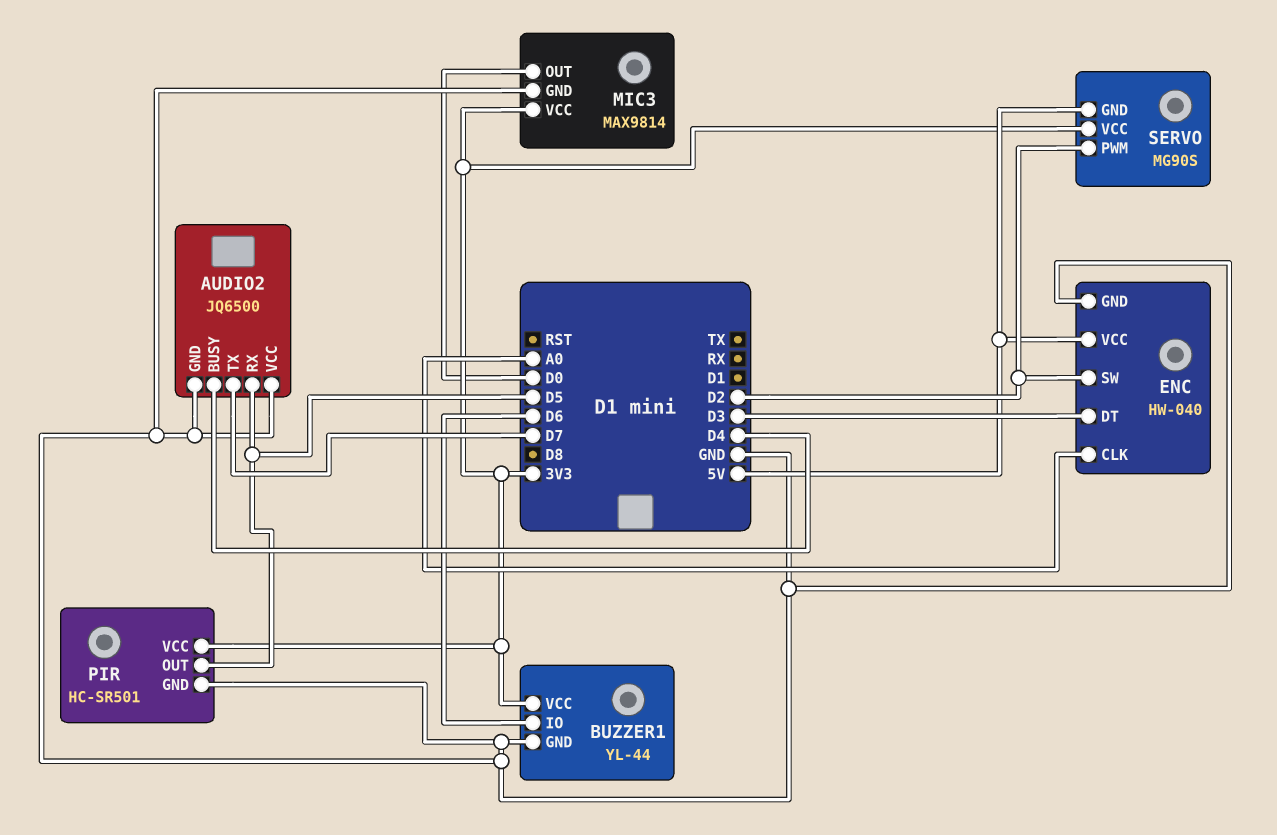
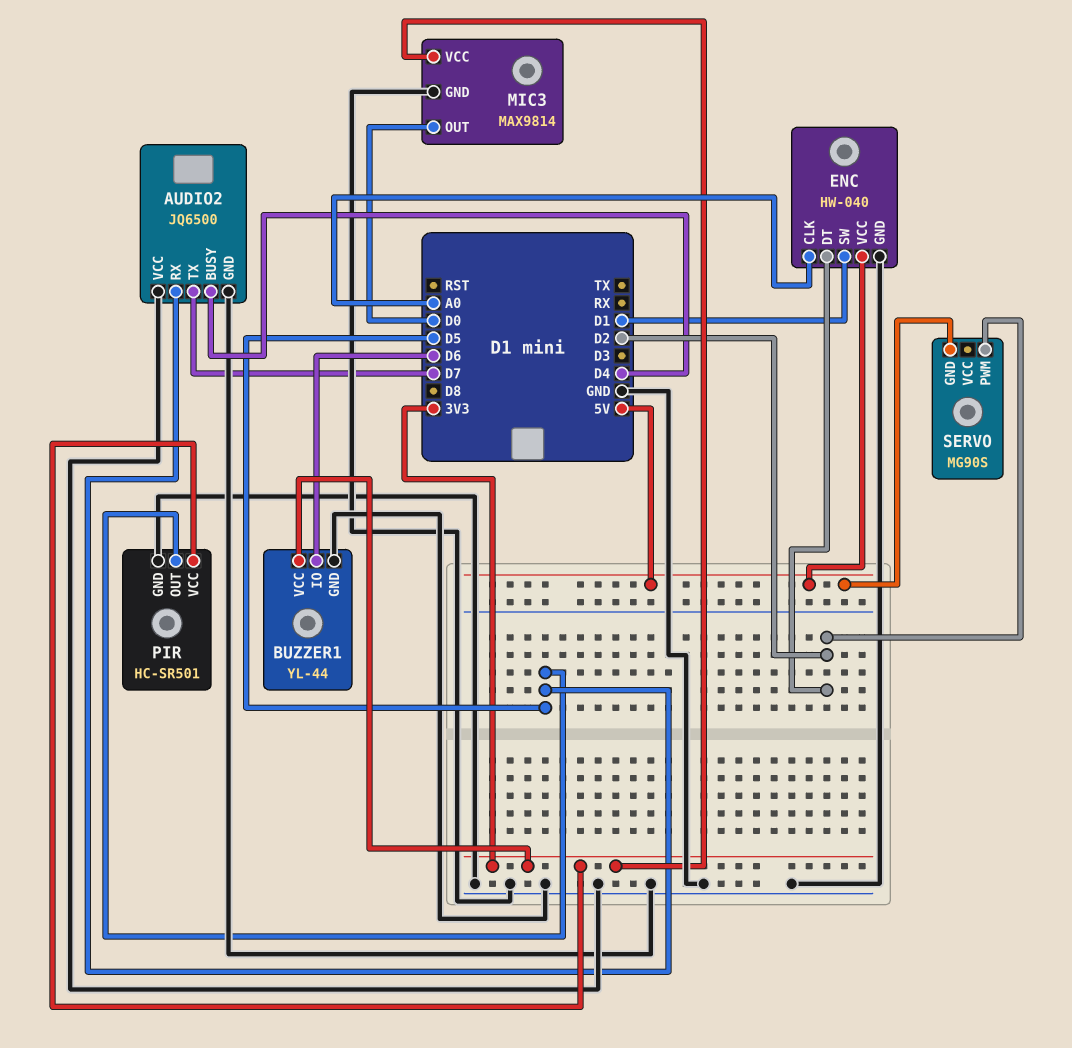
ENC pin DT: D3 -> D2
ENC pin SW: D2 -> D1
SERVO pin VCC: 3V3 -> none

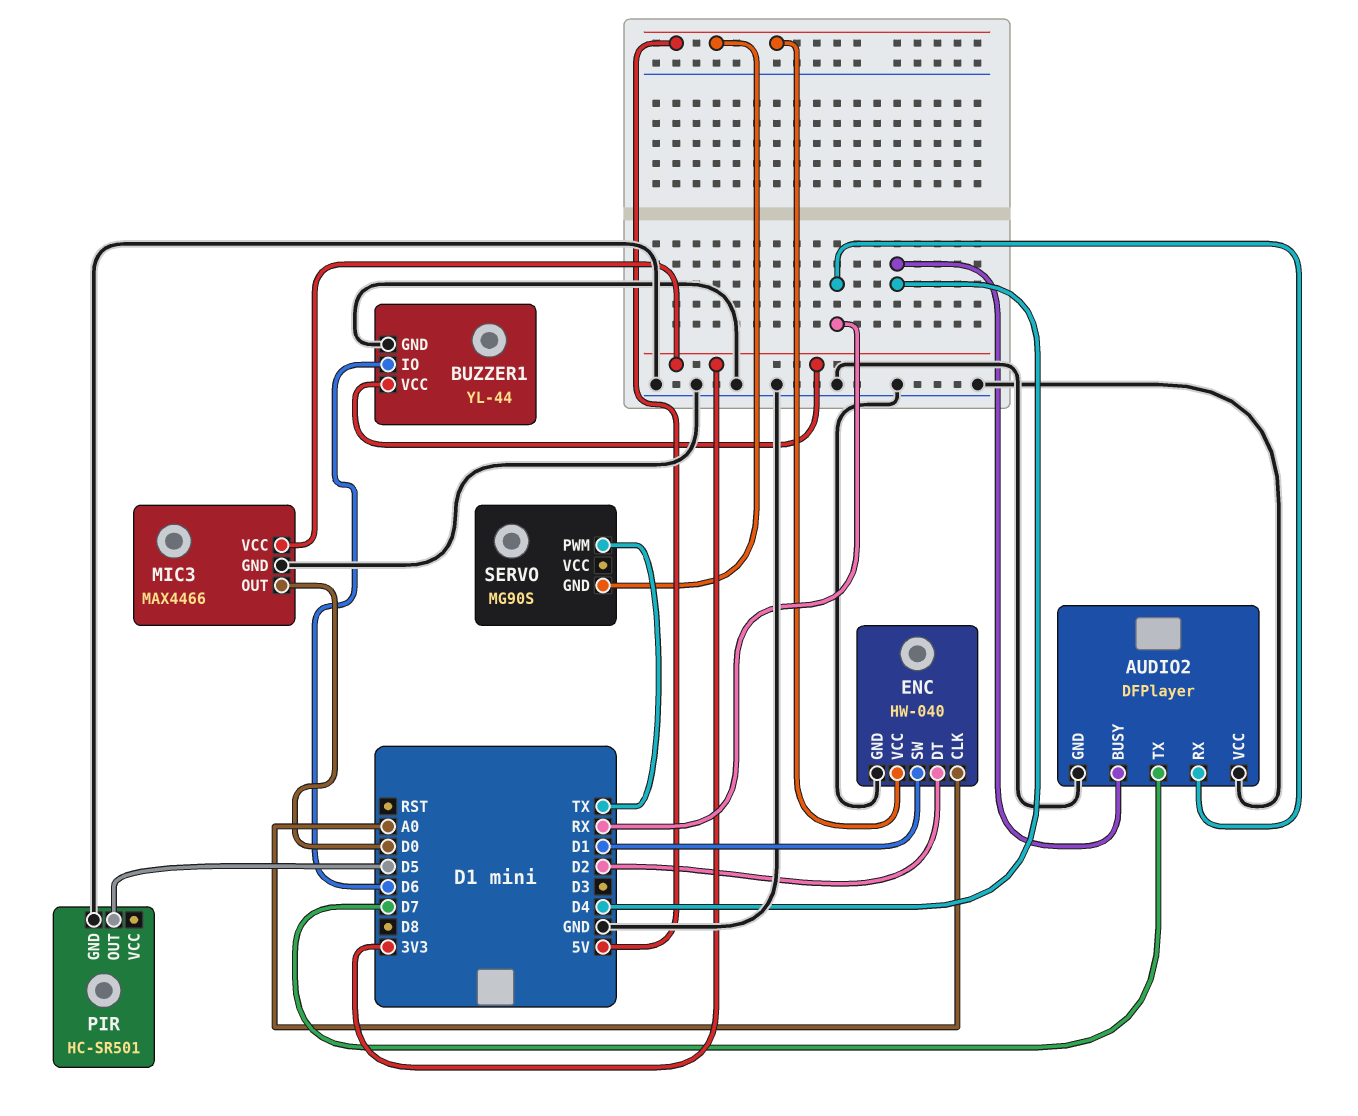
AUDIO2: JQ6500 -> DFPlayer
AUDIO2 pin RX: D5 -> RX
MIC3: MAX9814 -> MAX4466
PIR pin VCC: 3V3 -> none
SERVO pin PWM: D2 -> TX

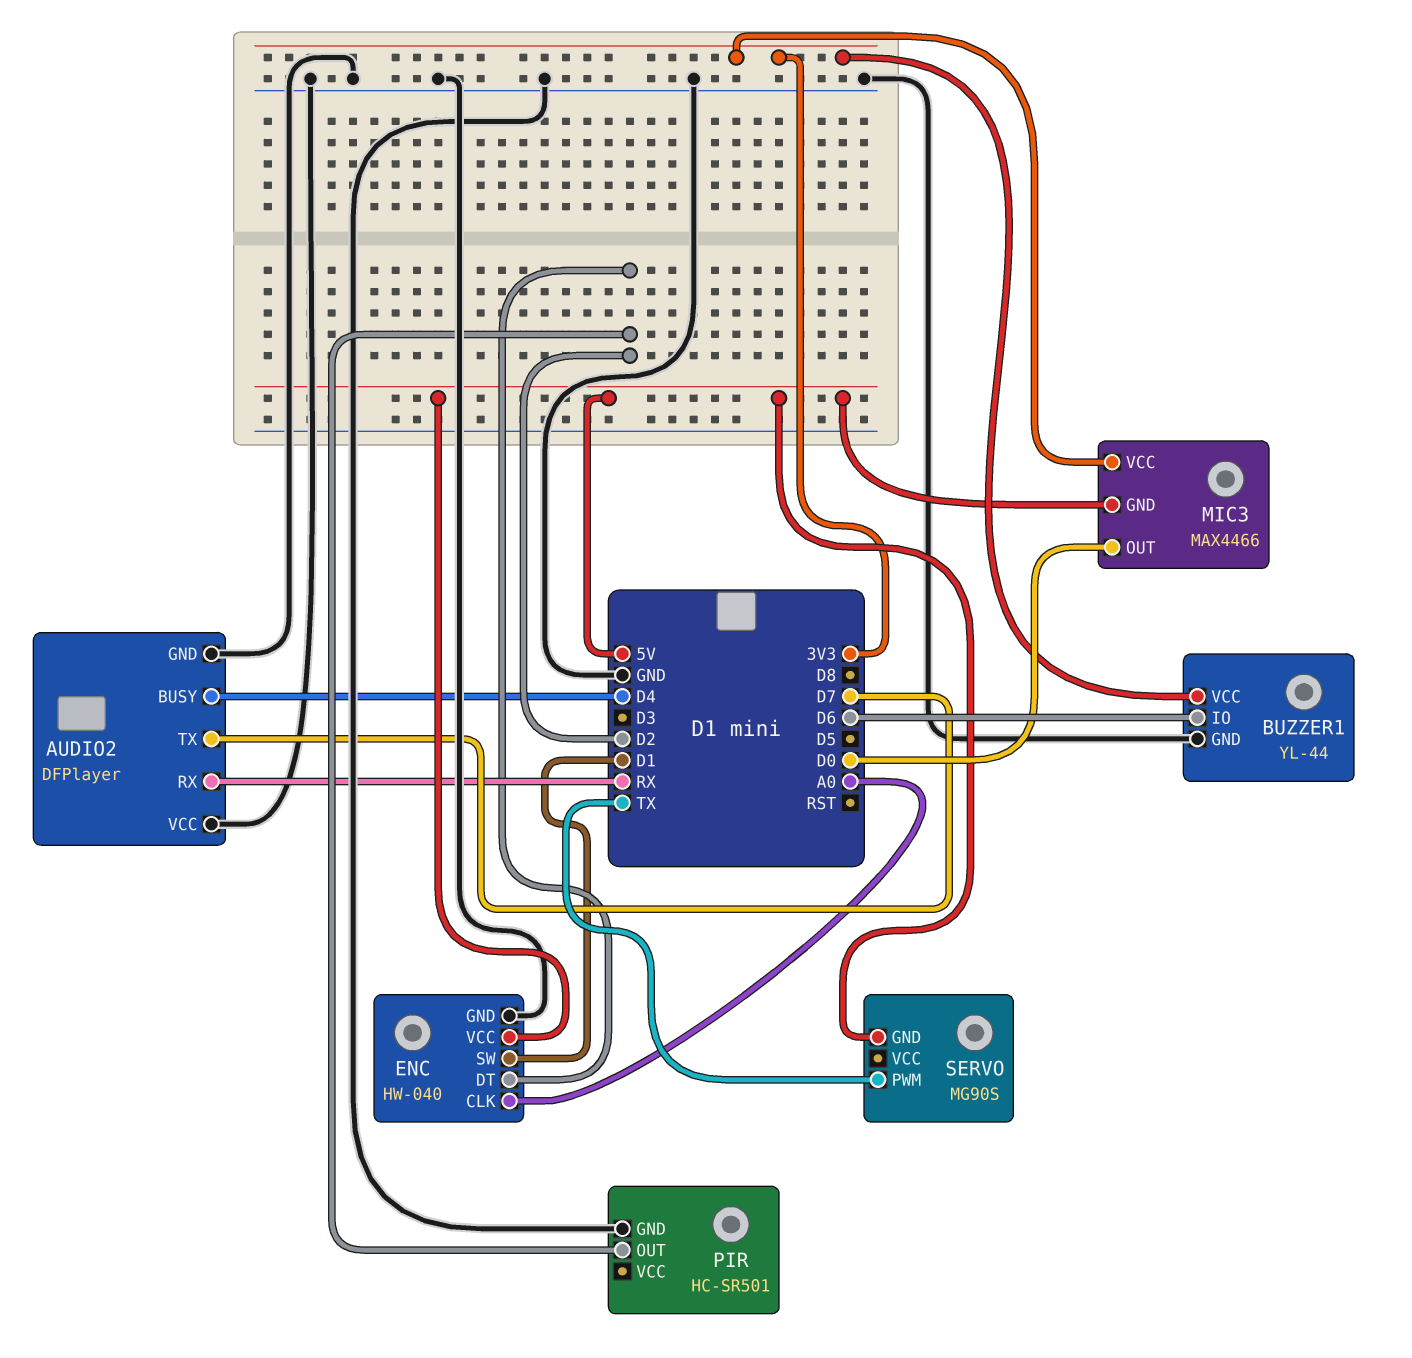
MIC3 pin GND: GND -> 5V
PIR pin OUT: D5 -> D2

